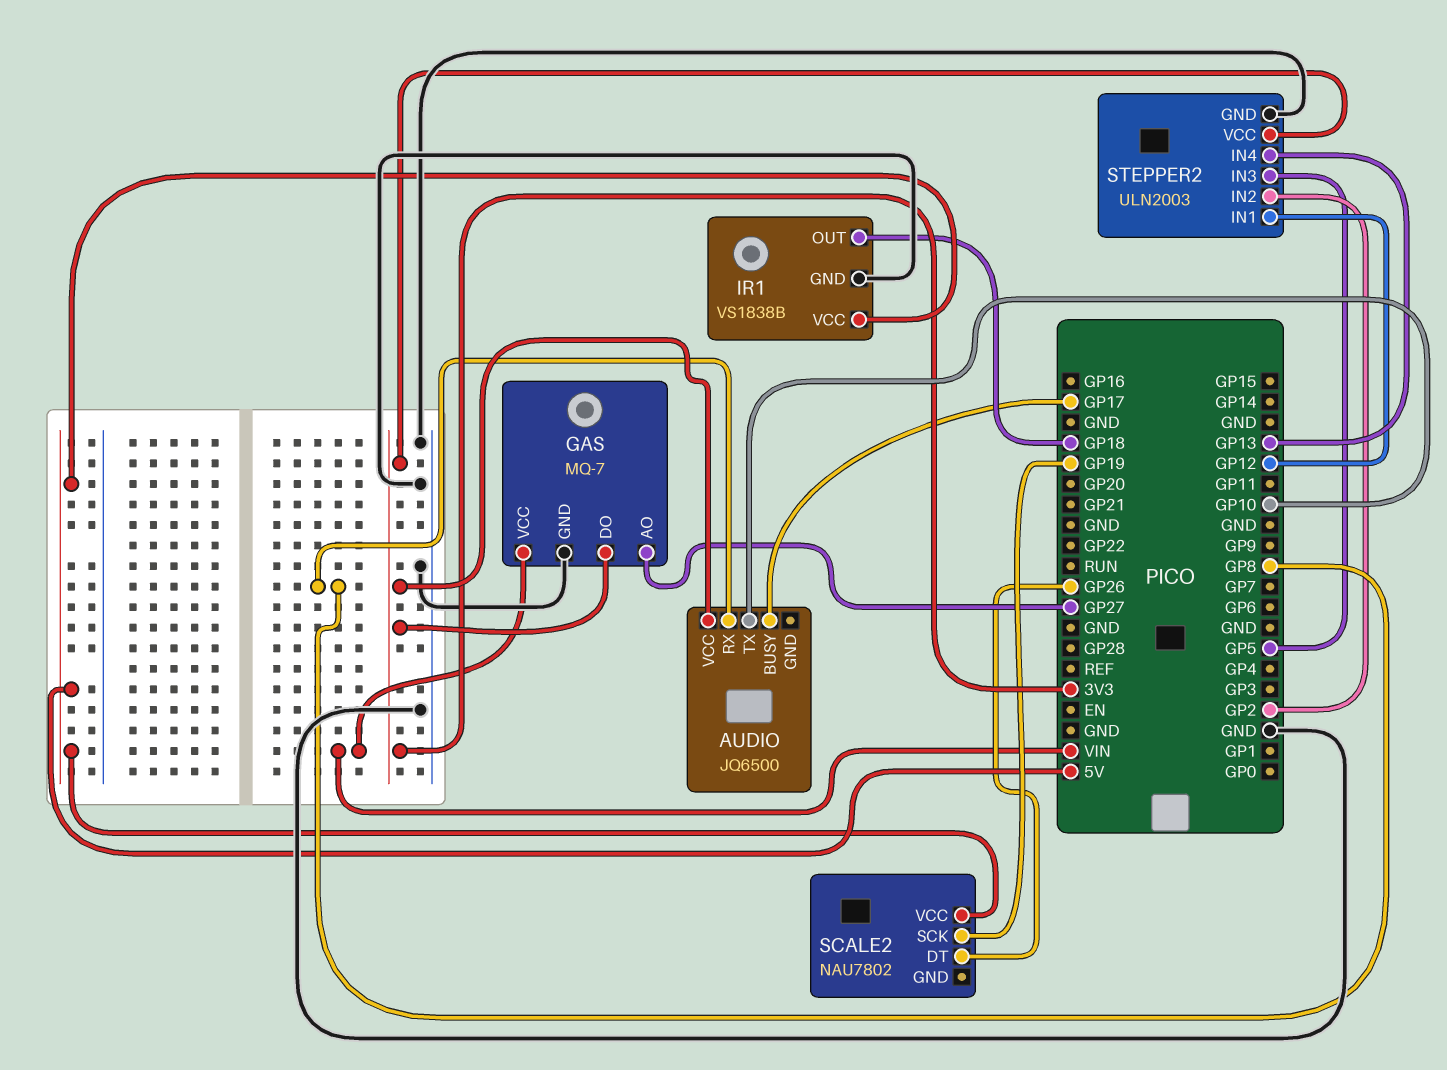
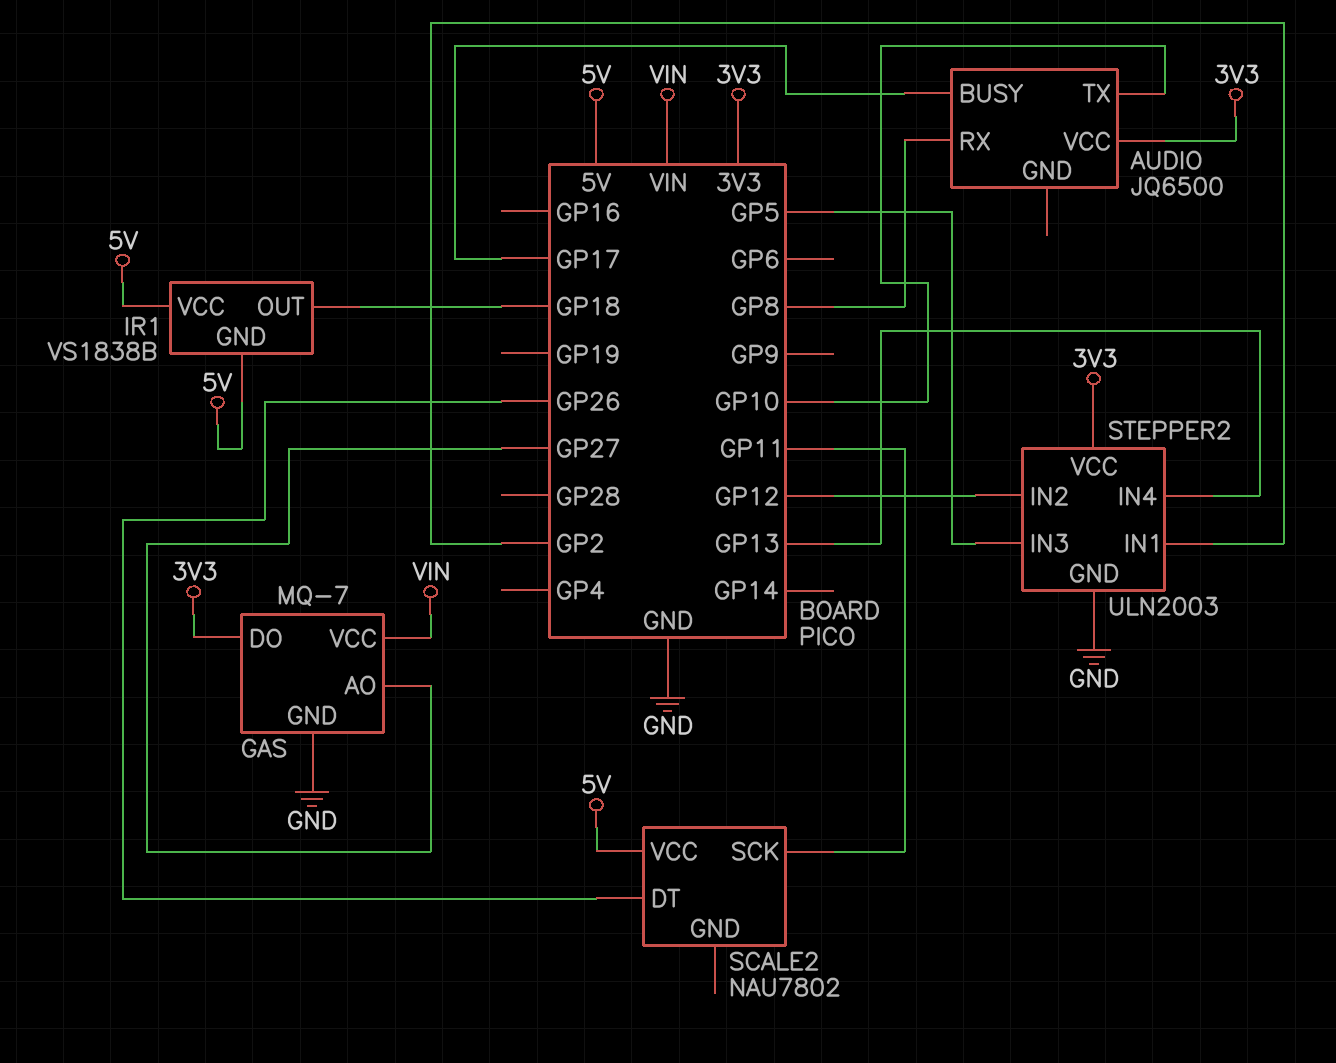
IR1 pin GND: GND -> 5V
SCALE2 pin SCK: GP19 -> GP11
STEPPER2 pin IN1: GP12 -> GP2
STEPPER2 pin IN2: GP2 -> GP12

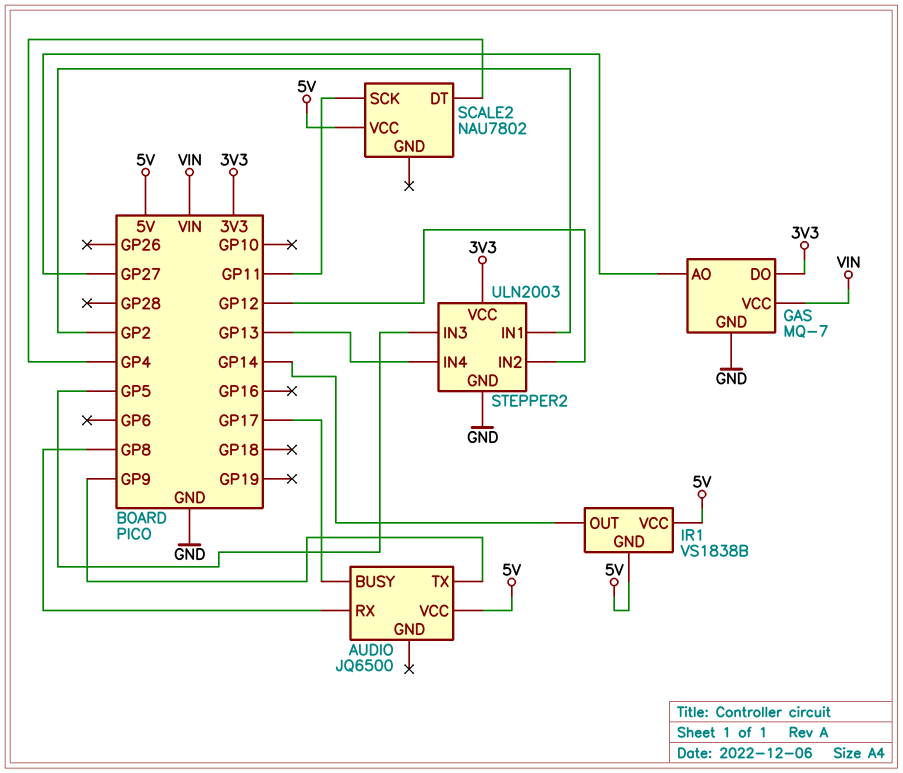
AUDIO pin TX: GP10 -> GP9
AUDIO pin VCC: 3V3 -> 5V
IR1 pin OUT: GP18 -> GP14
SCALE2 pin DT: GP26 -> GP4

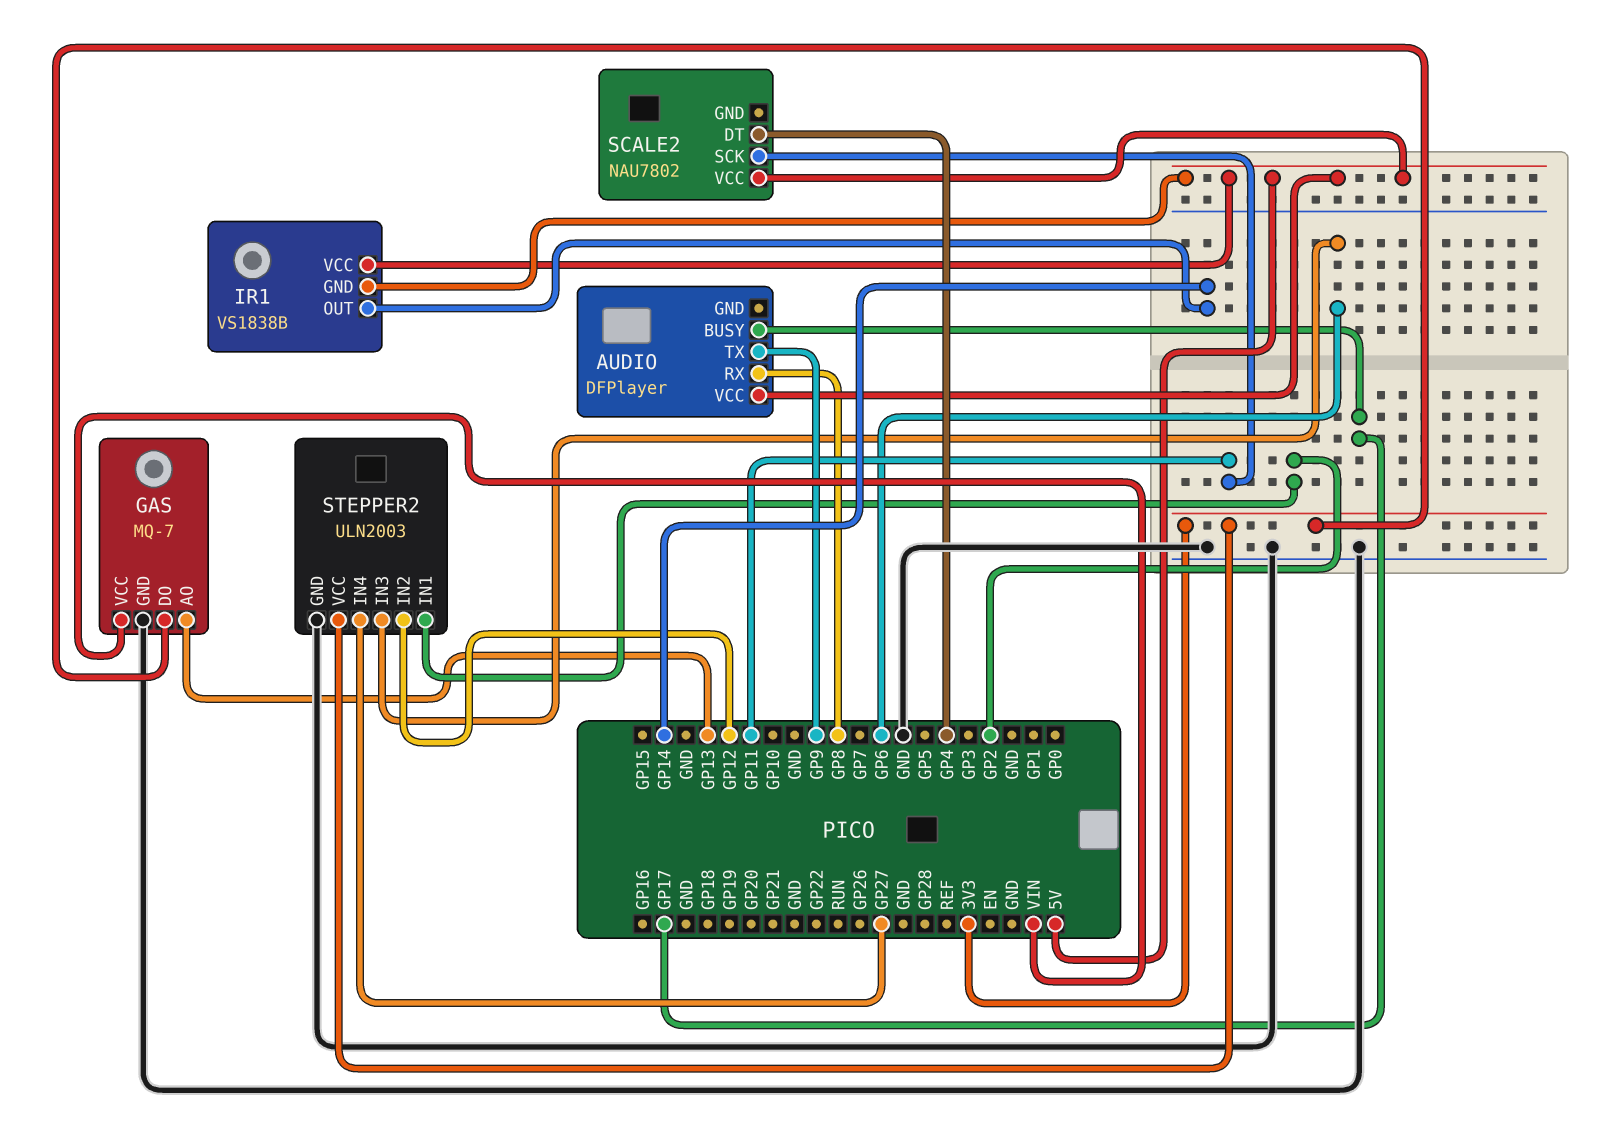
AUDIO: JQ6500 -> DFPlayer
GAS pin AO: GP27 -> GP13
STEPPER2 pin IN3: GP5 -> GP6
STEPPER2 pin IN4: GP13 -> GP27

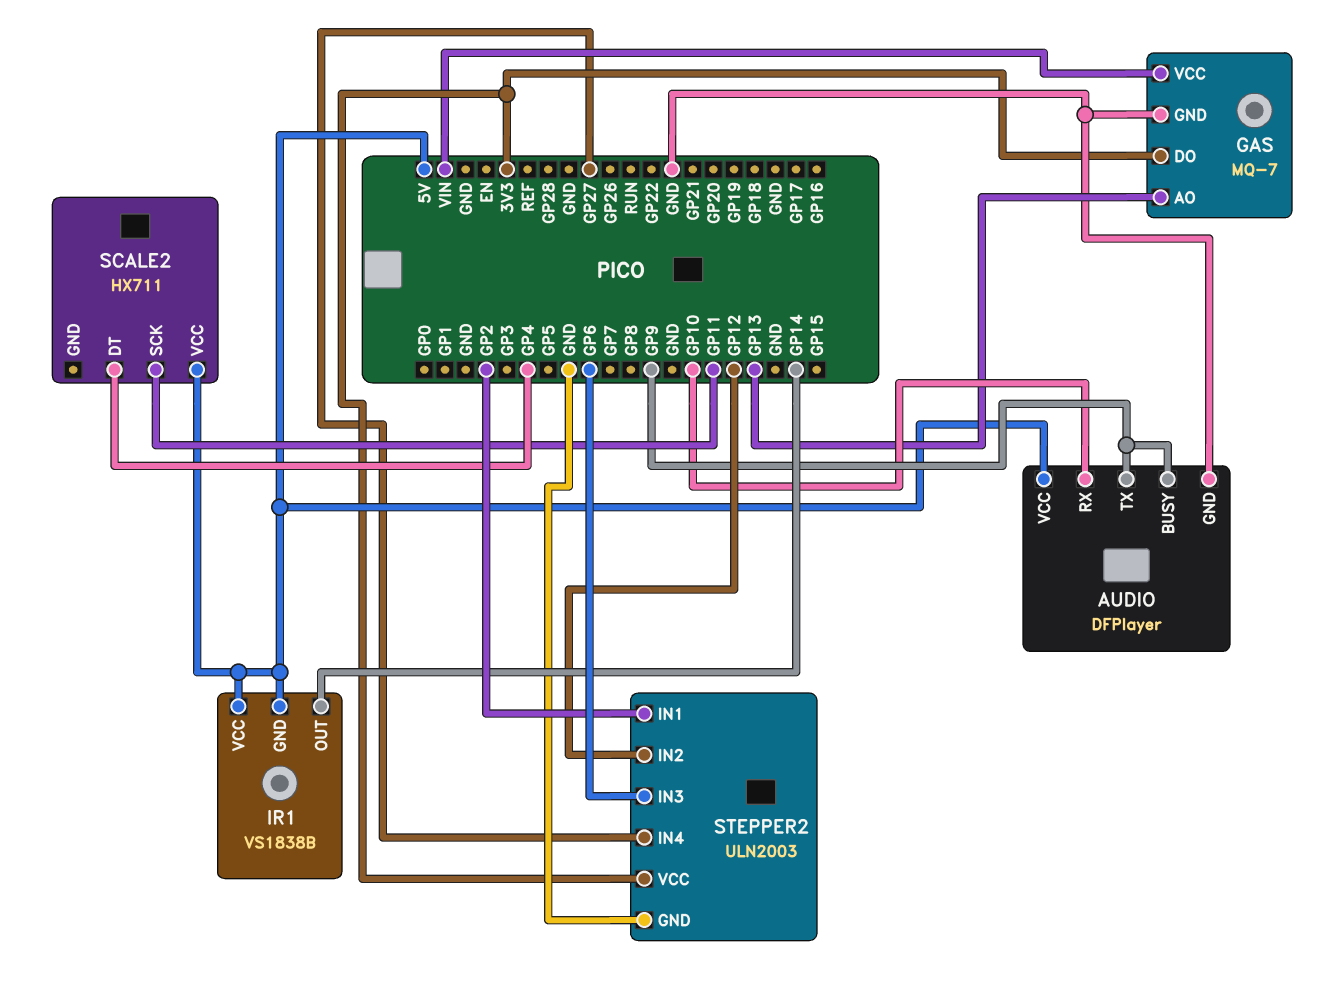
AUDIO pin BUSY: GP17 -> GP9
AUDIO pin GND: none -> GND
AUDIO pin RX: GP8 -> GP10
SCALE2: NAU7802 -> HX711

